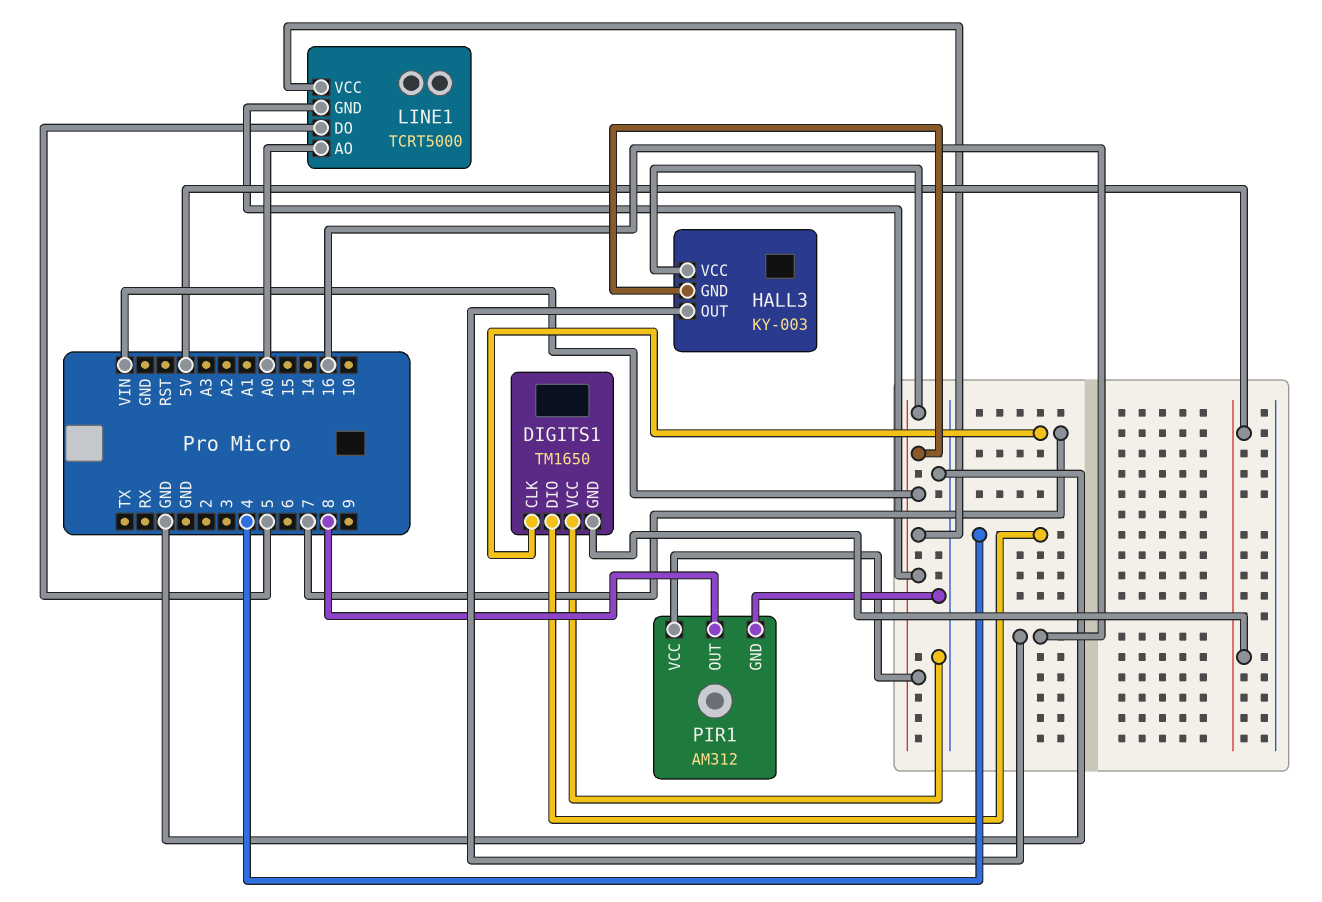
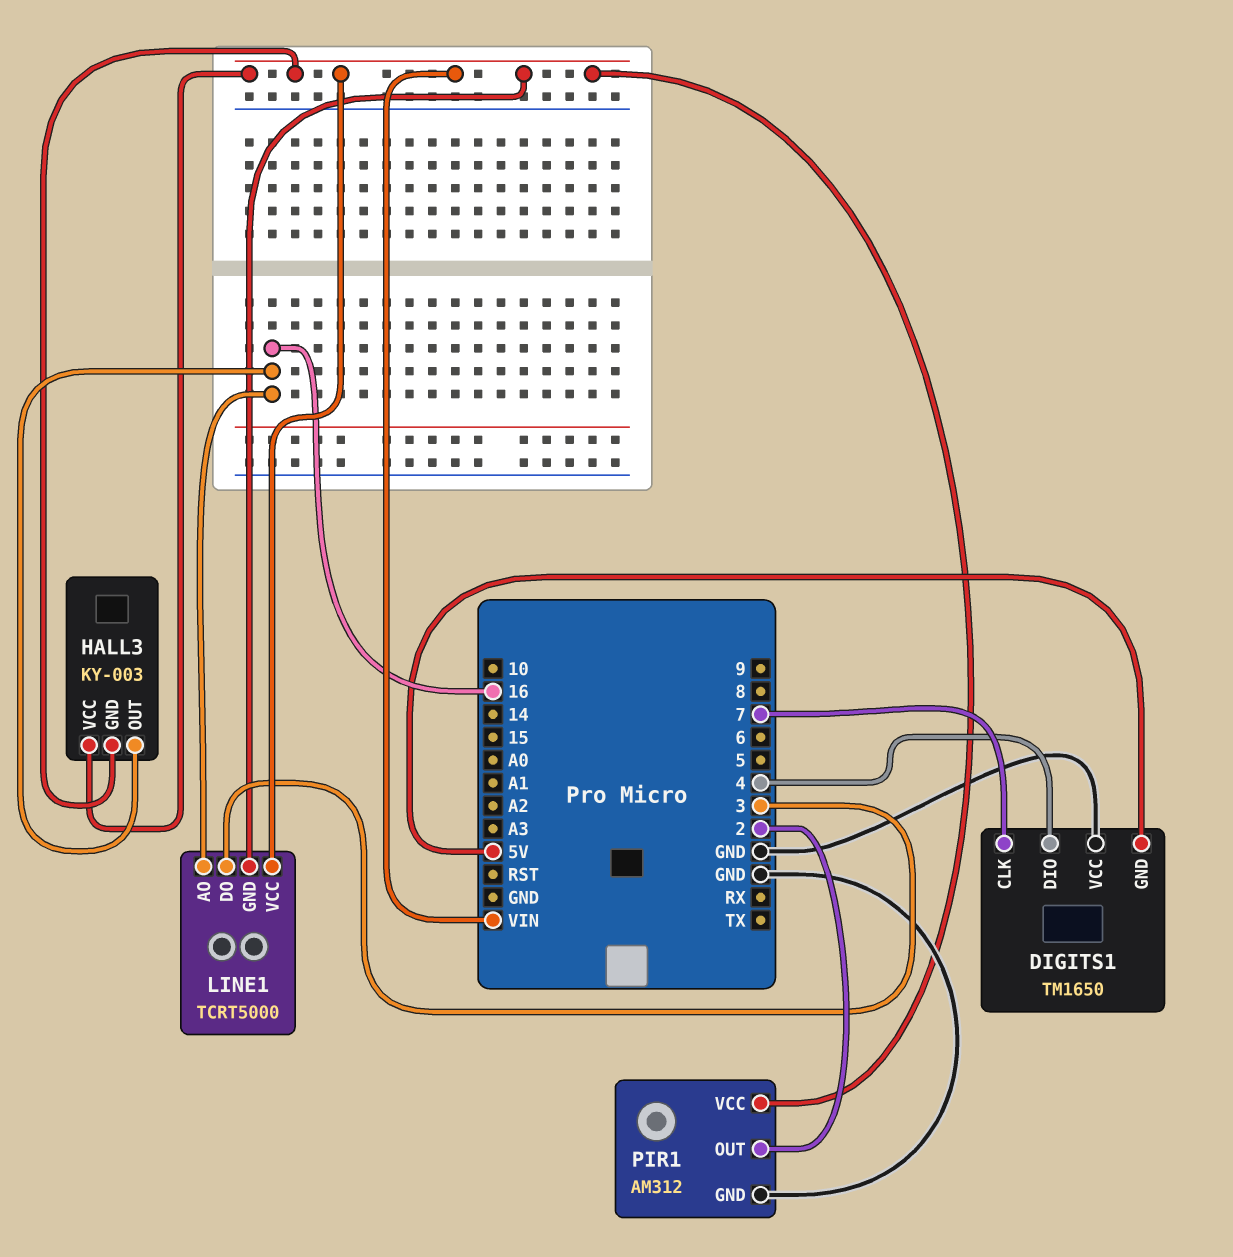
LINE1 pin AO: A0 -> 16
LINE1 pin DO: 5 -> 3
PIR1 pin OUT: 8 -> 2

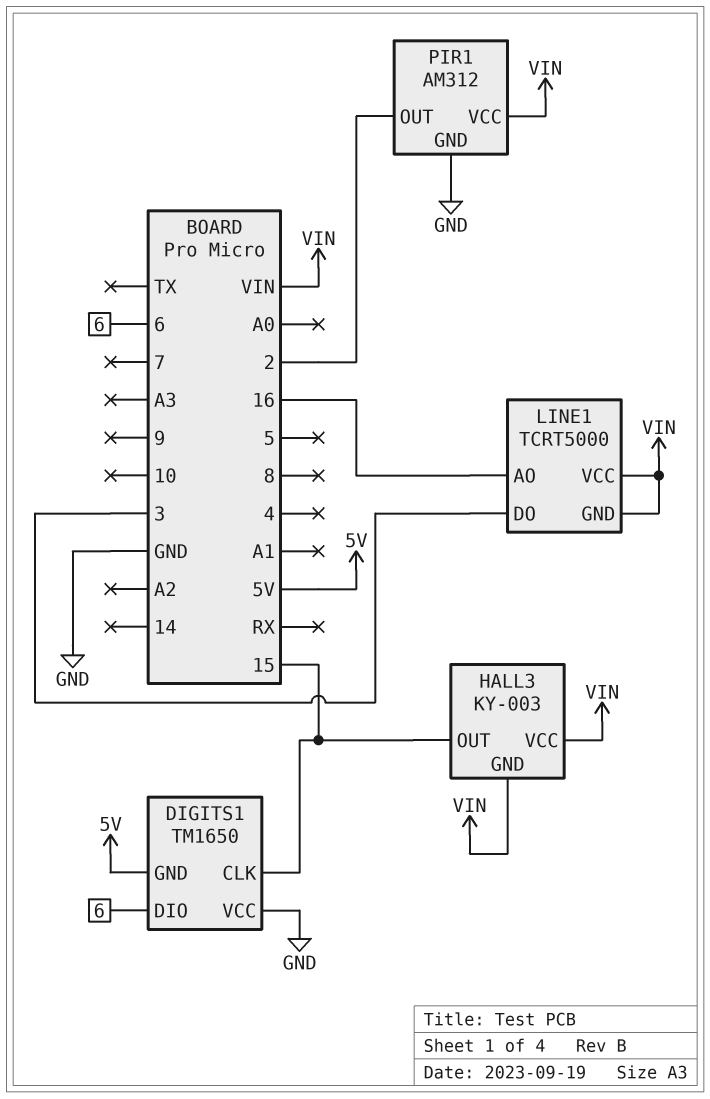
DIGITS1 pin CLK: 7 -> 15
DIGITS1 pin DIO: 4 -> 6
HALL3 pin OUT: 16 -> 15

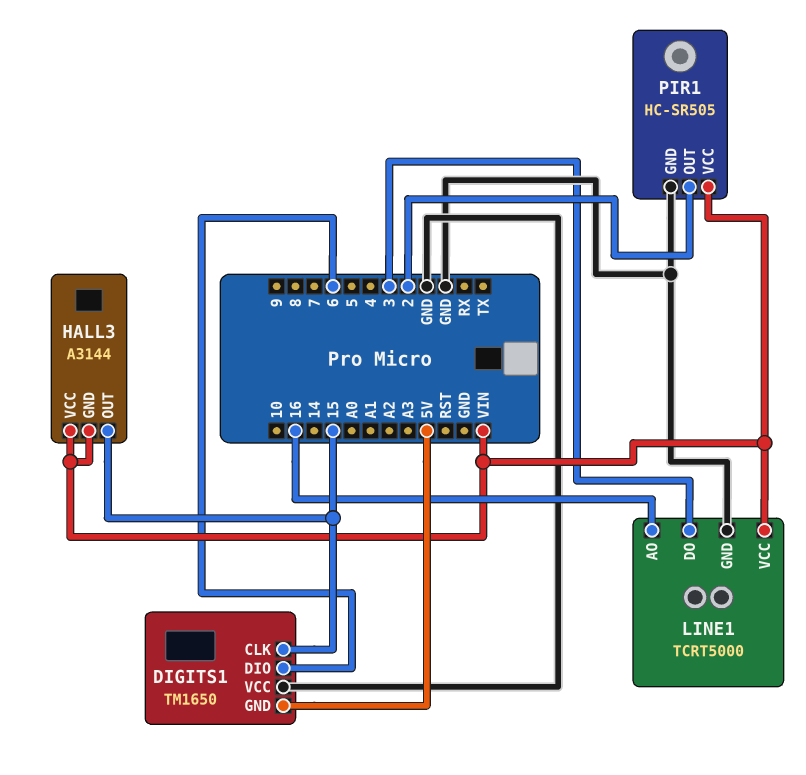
HALL3: KY-003 -> A3144
LINE1 pin GND: VIN -> GND
PIR1: AM312 -> HC-SR505

